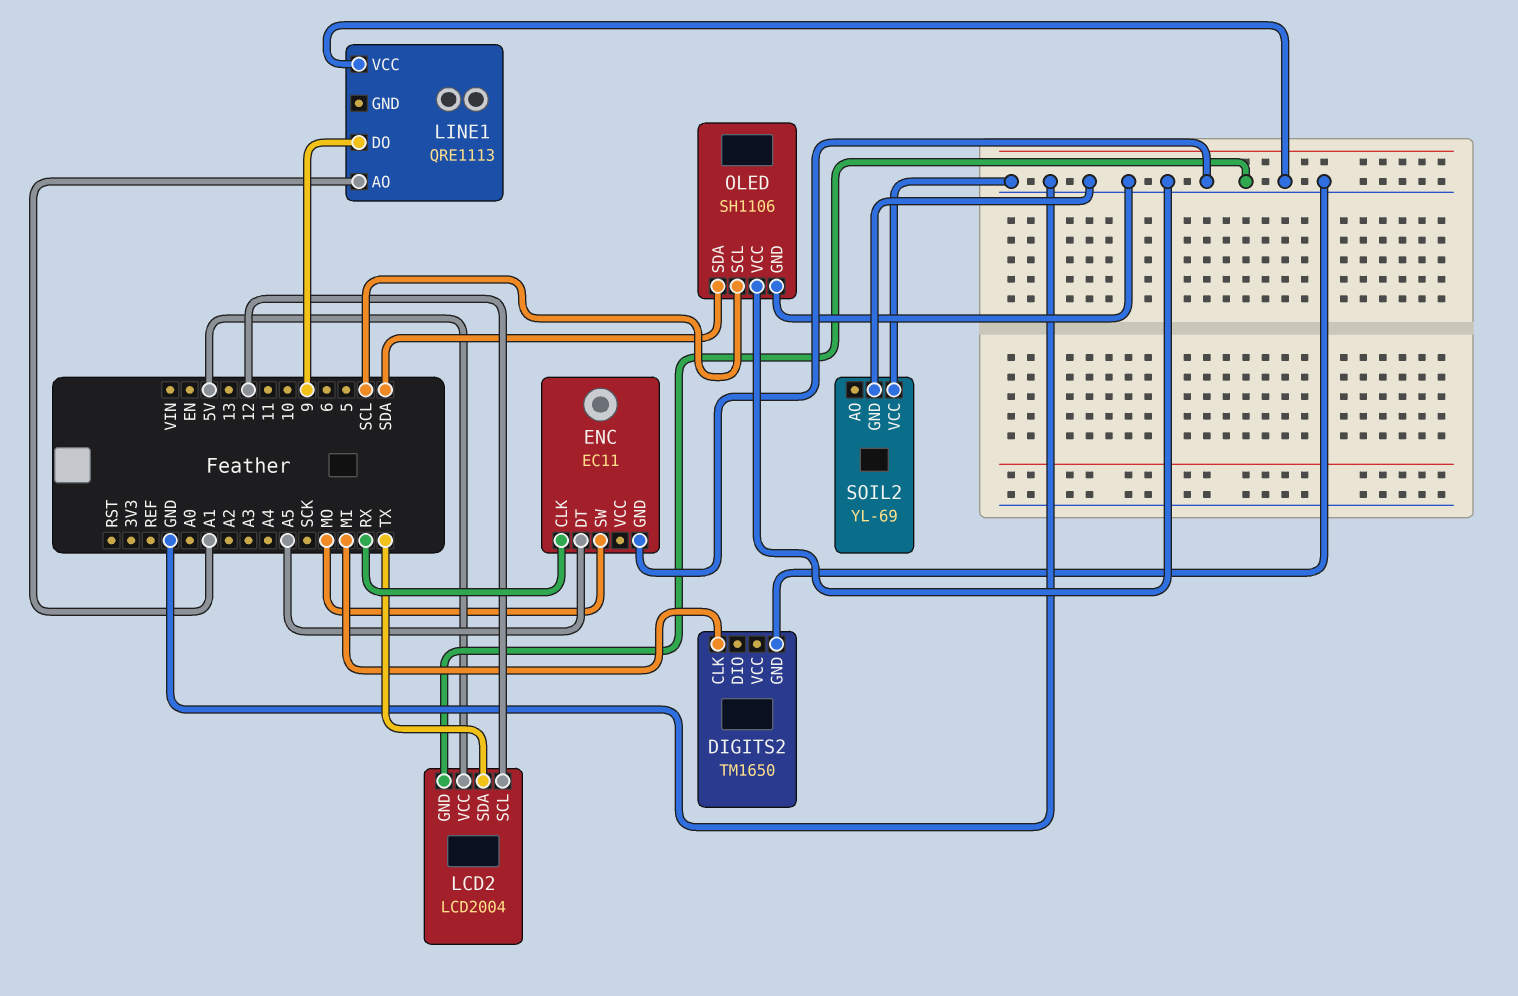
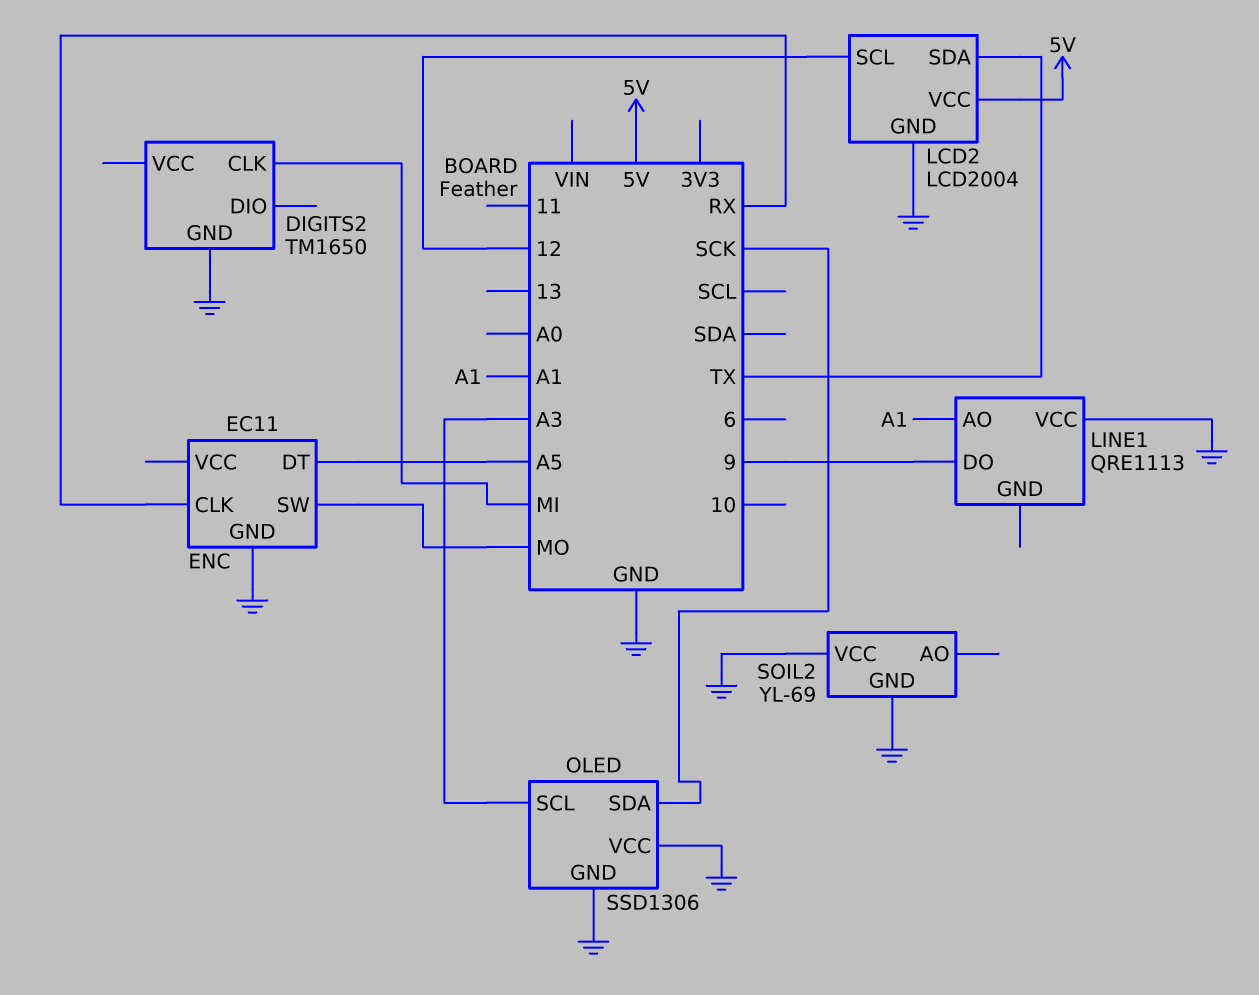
OLED: SH1106 -> SSD1306
OLED pin SCL: SCL -> A3
OLED pin SDA: SDA -> SCK

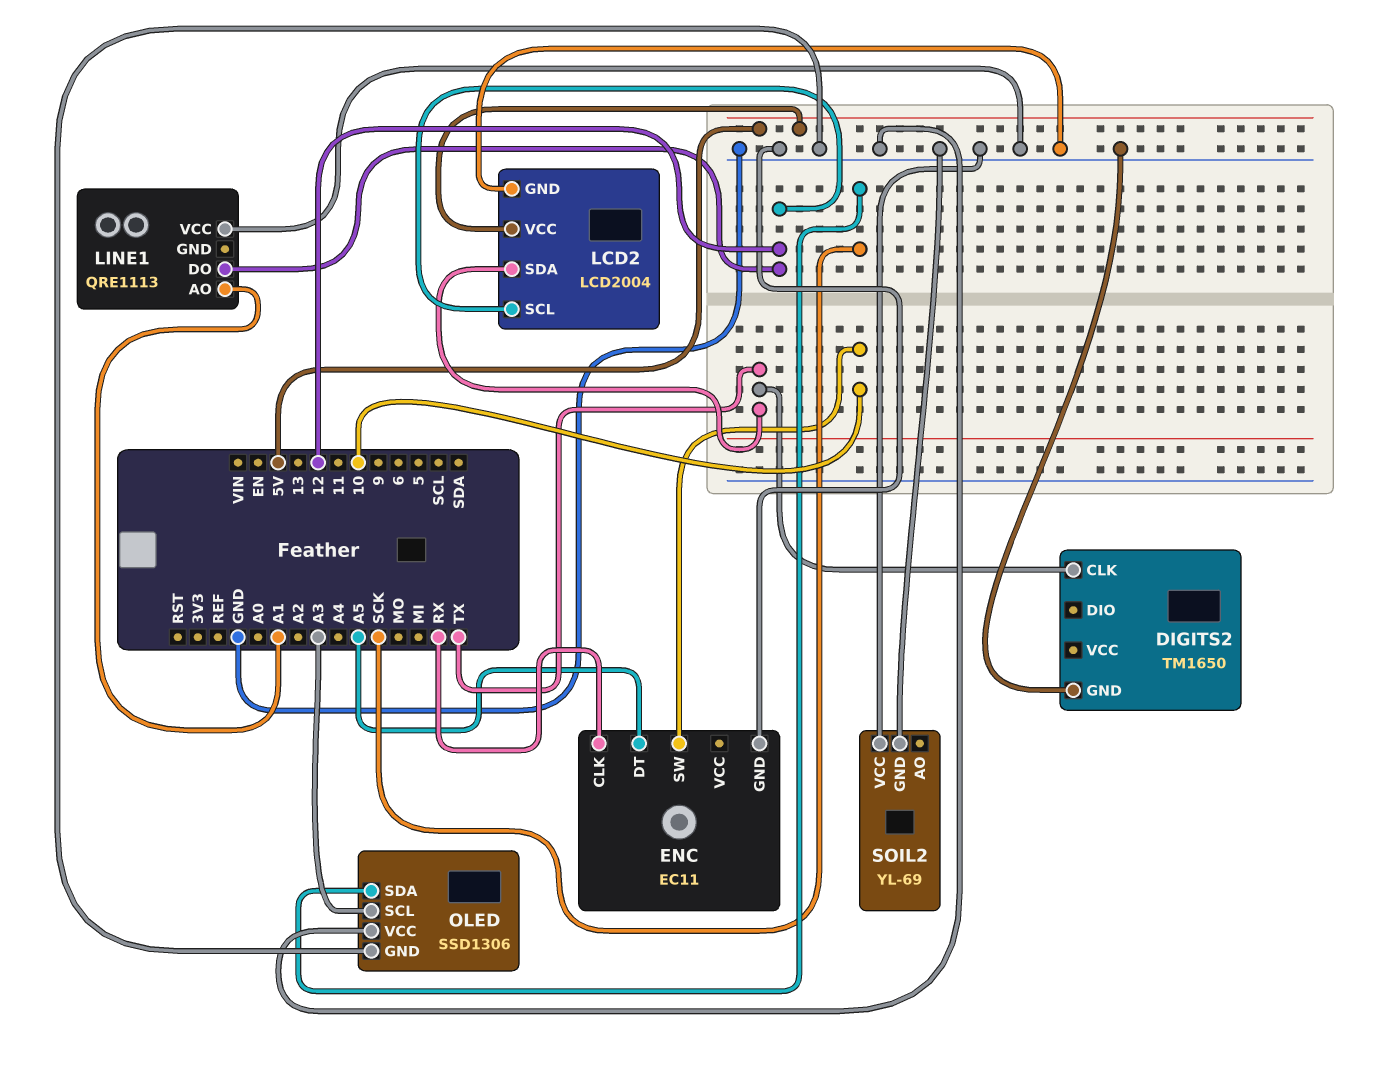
DIGITS2 pin CLK: MI -> TX
ENC pin SW: MO -> 10
LINE1 pin DO: 9 -> 12

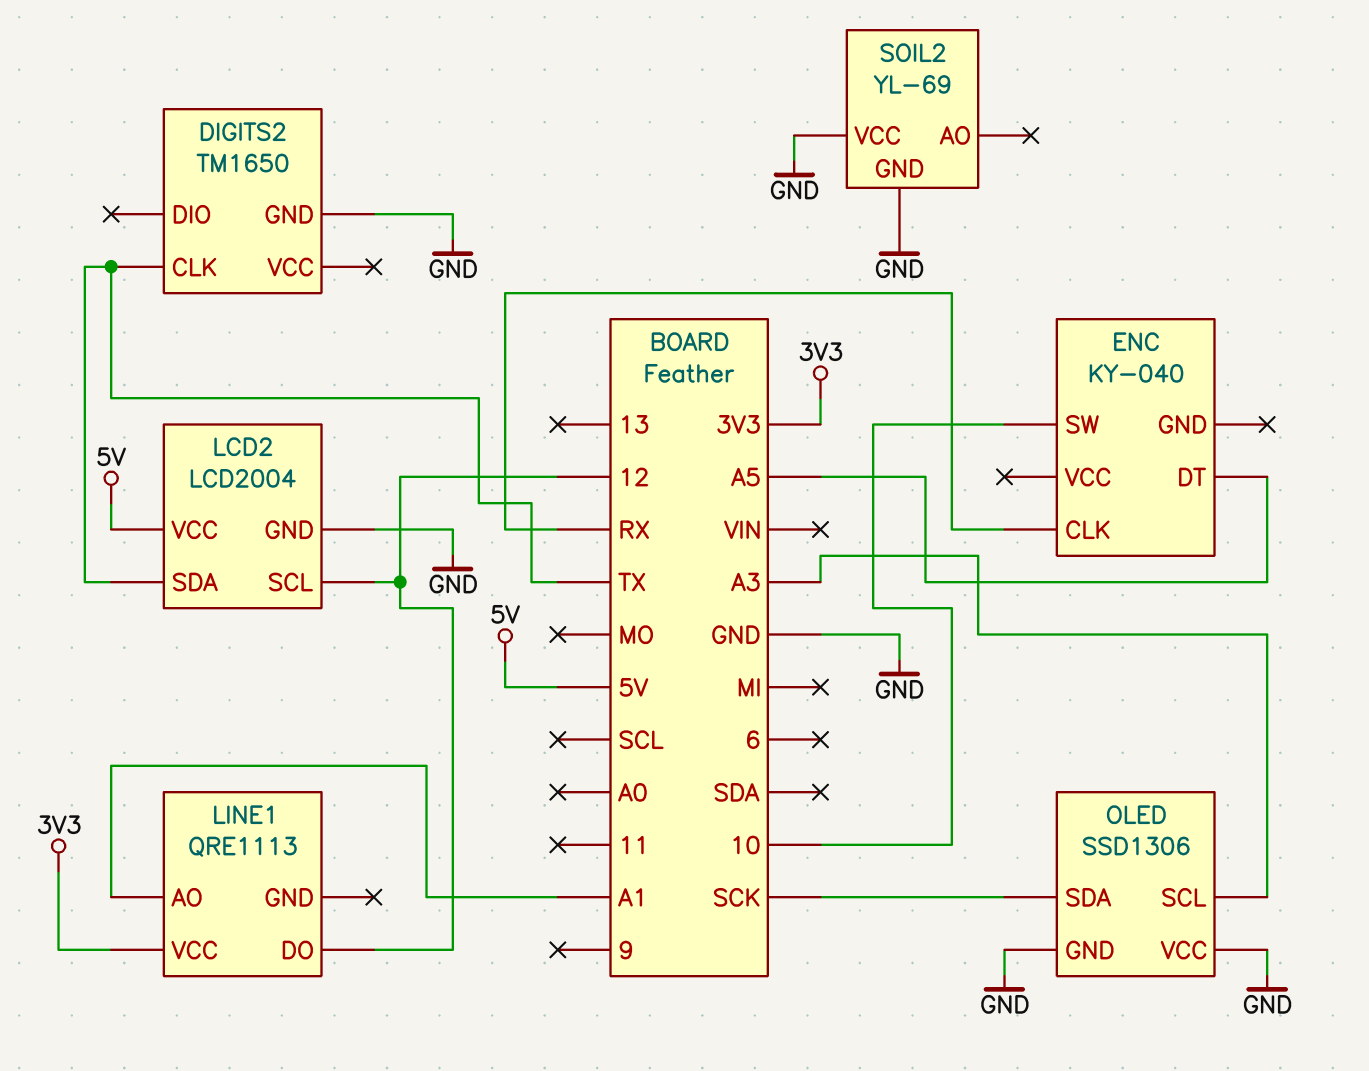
ENC: EC11 -> KY-040
ENC pin GND: GND -> none
LINE1 pin VCC: GND -> 3V3

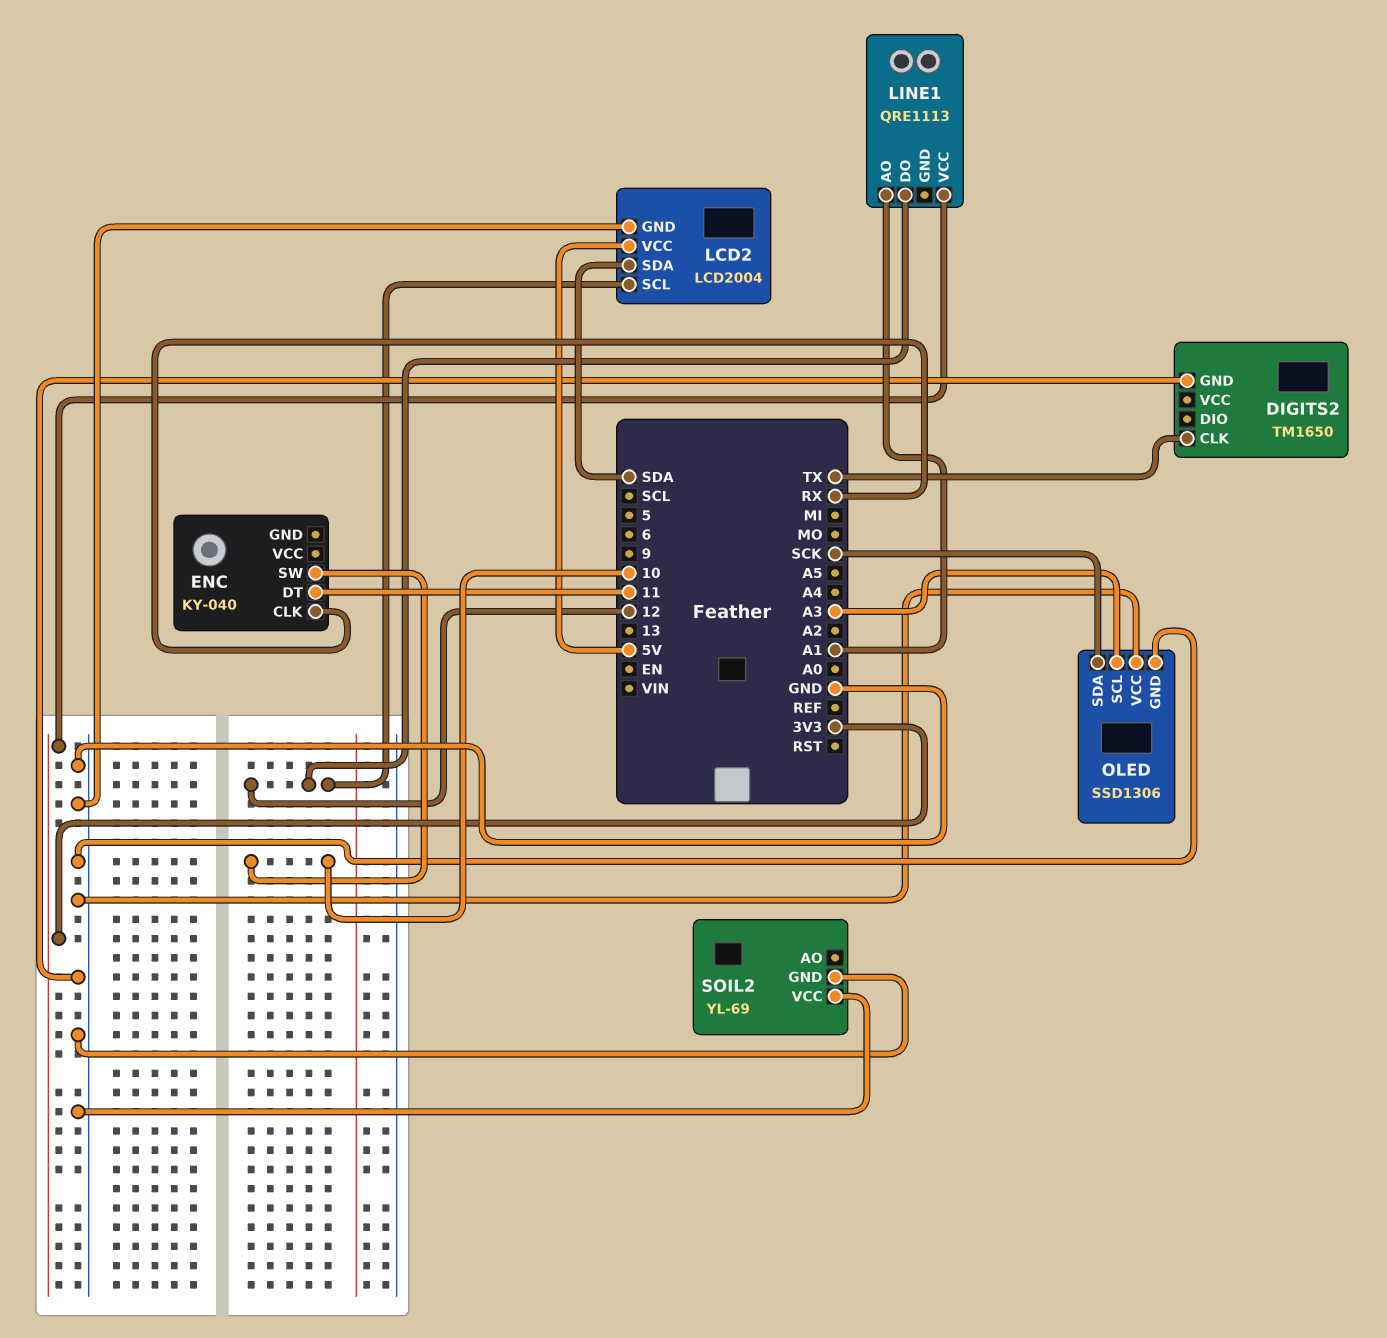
ENC pin DT: A5 -> 11
LCD2 pin SDA: TX -> SDA

